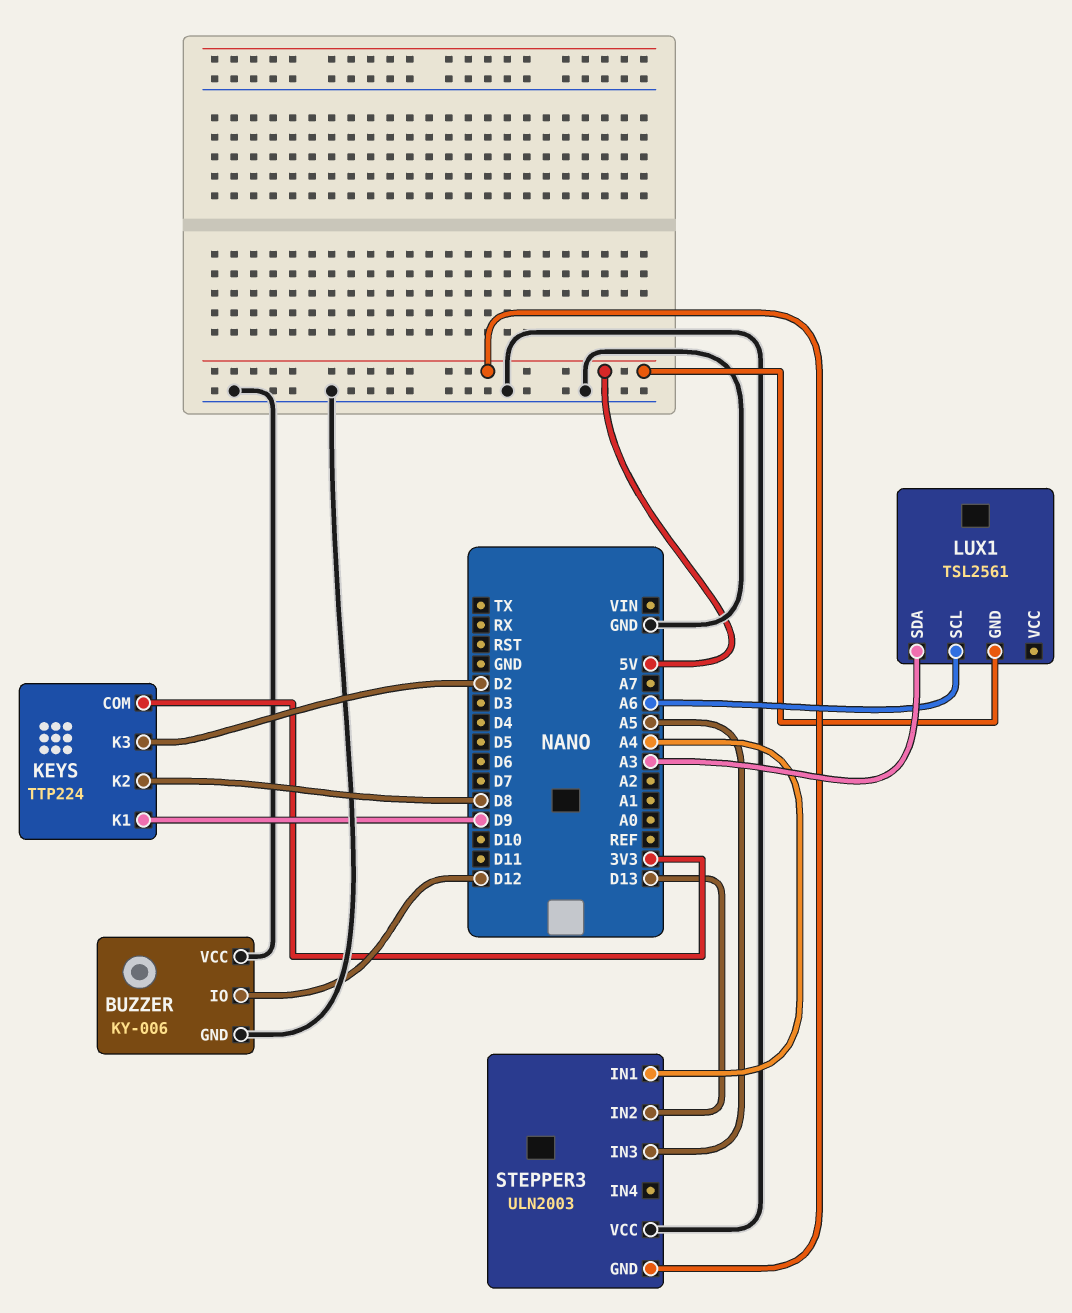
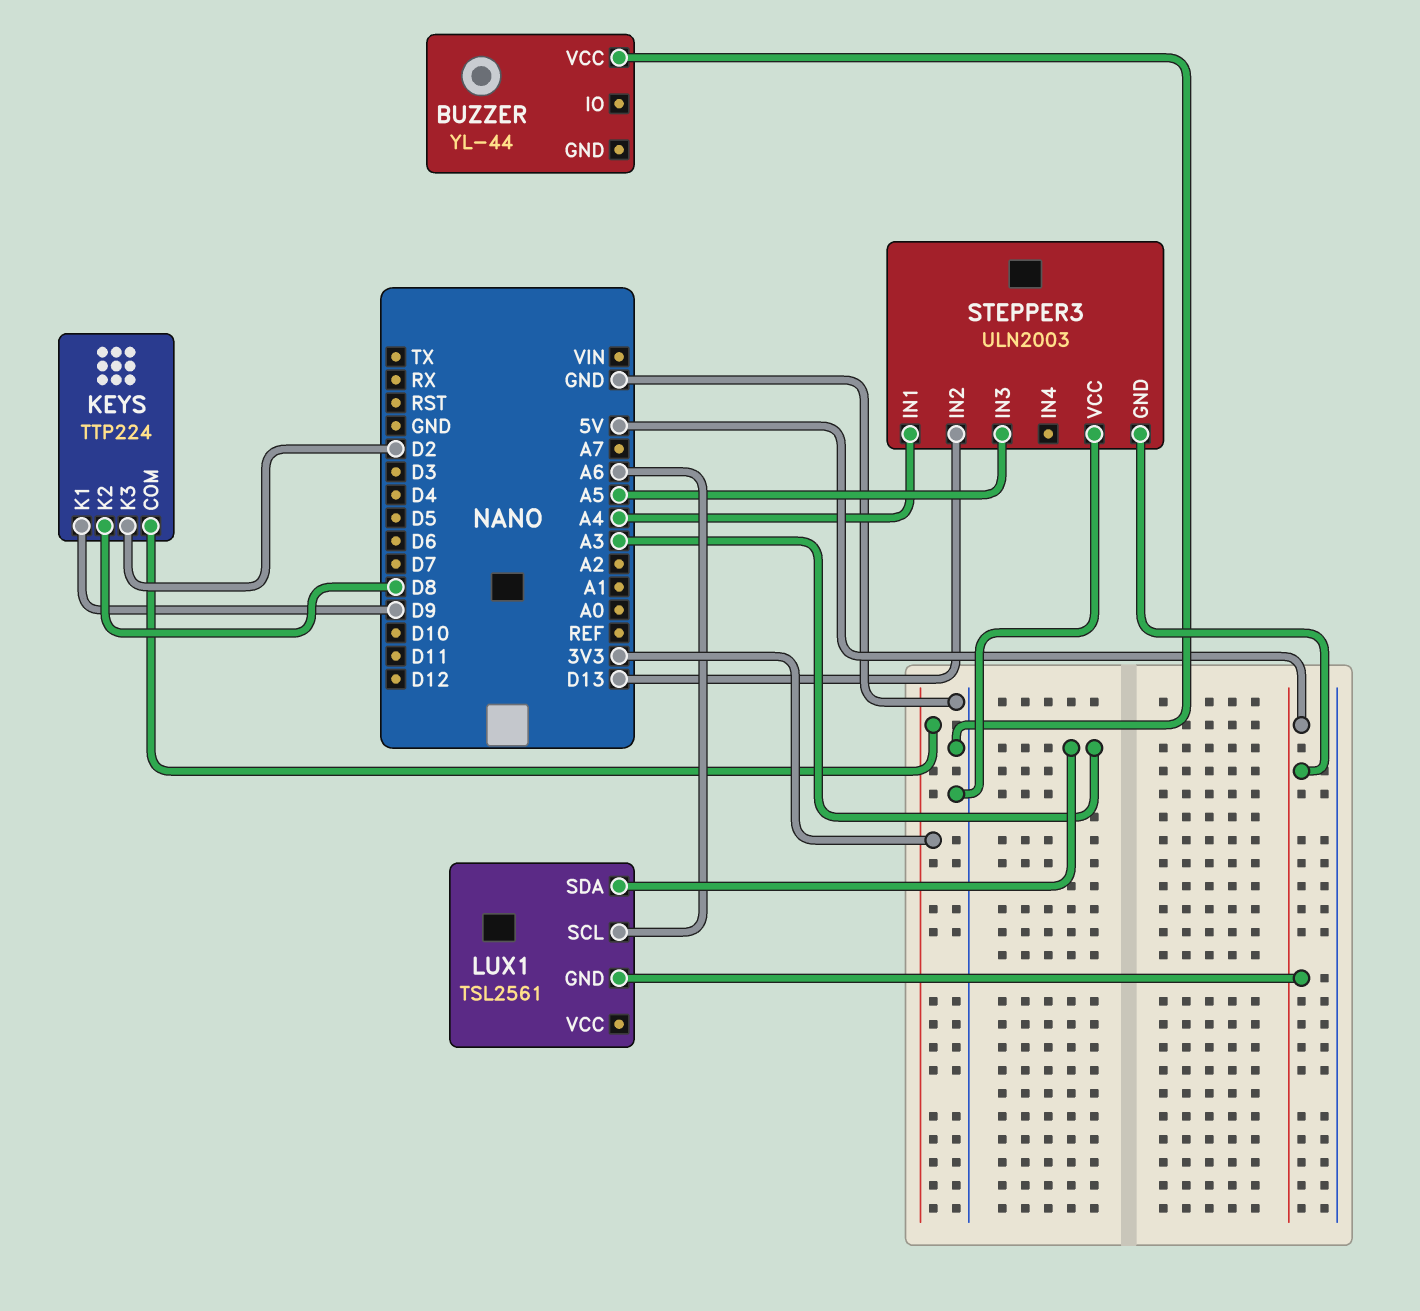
BUZZER: KY-006 -> YL-44
BUZZER pin GND: GND -> none
BUZZER pin IO: D12 -> none

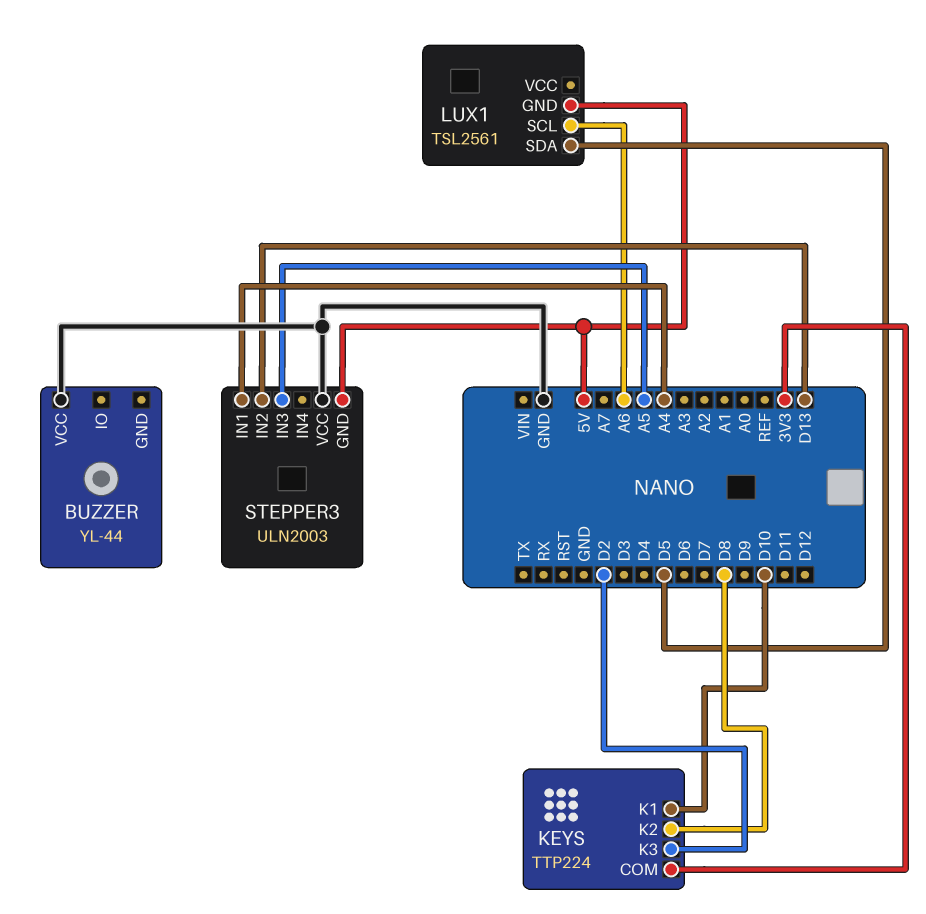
KEYS pin K1: D9 -> D10
LUX1 pin SDA: A3 -> D5

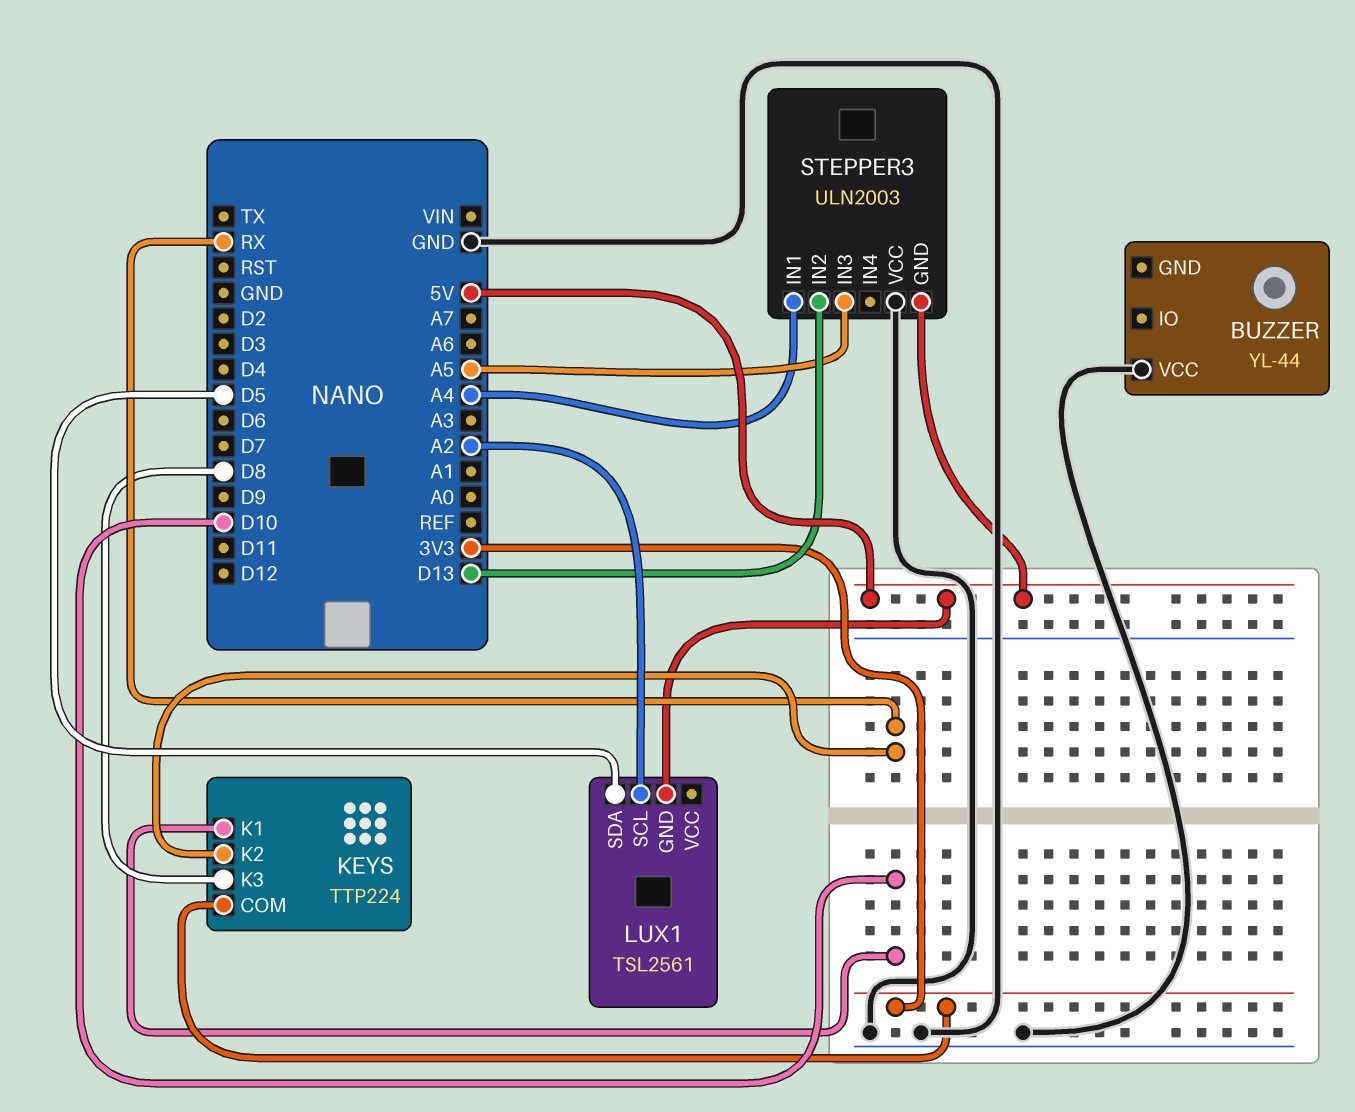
KEYS pin K2: D8 -> RX
KEYS pin K3: D2 -> D8
LUX1 pin SCL: A6 -> A2

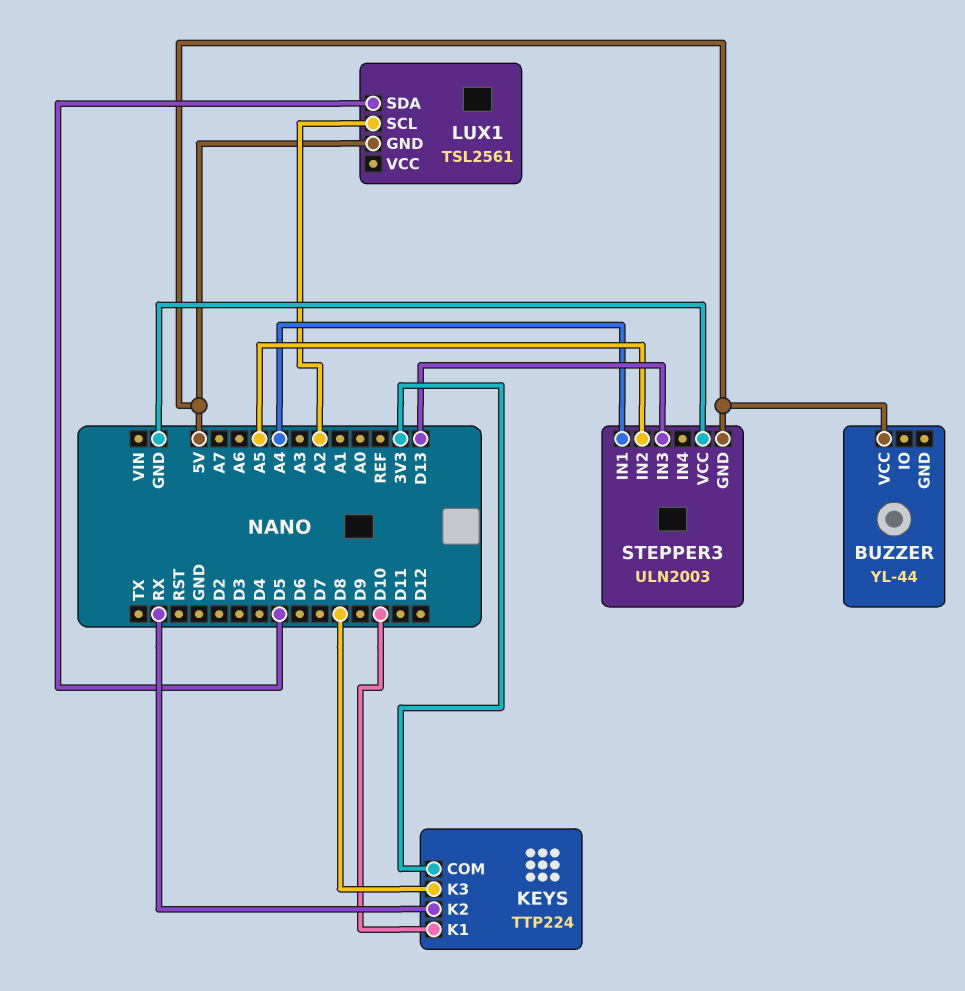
BUZZER pin VCC: GND -> 5V
STEPPER3 pin IN2: D13 -> A5
STEPPER3 pin IN3: A5 -> D13

